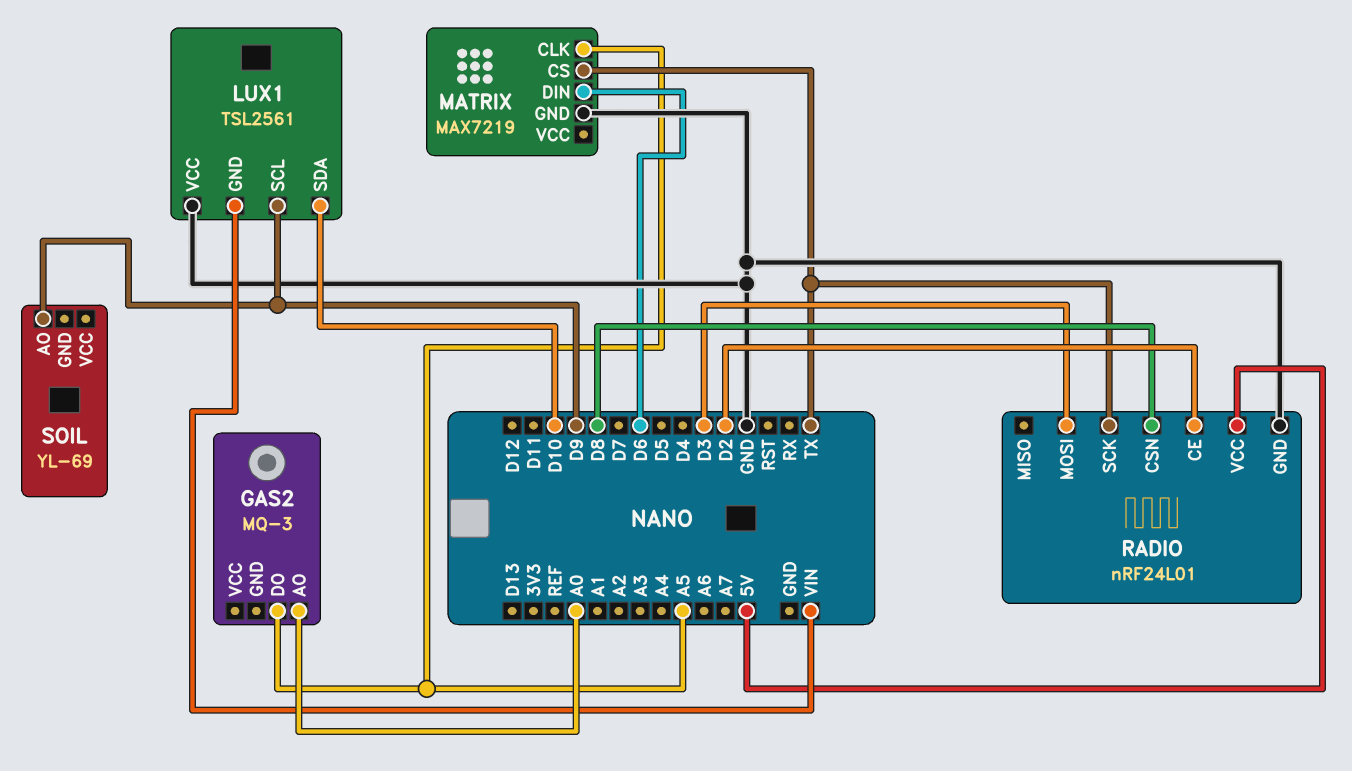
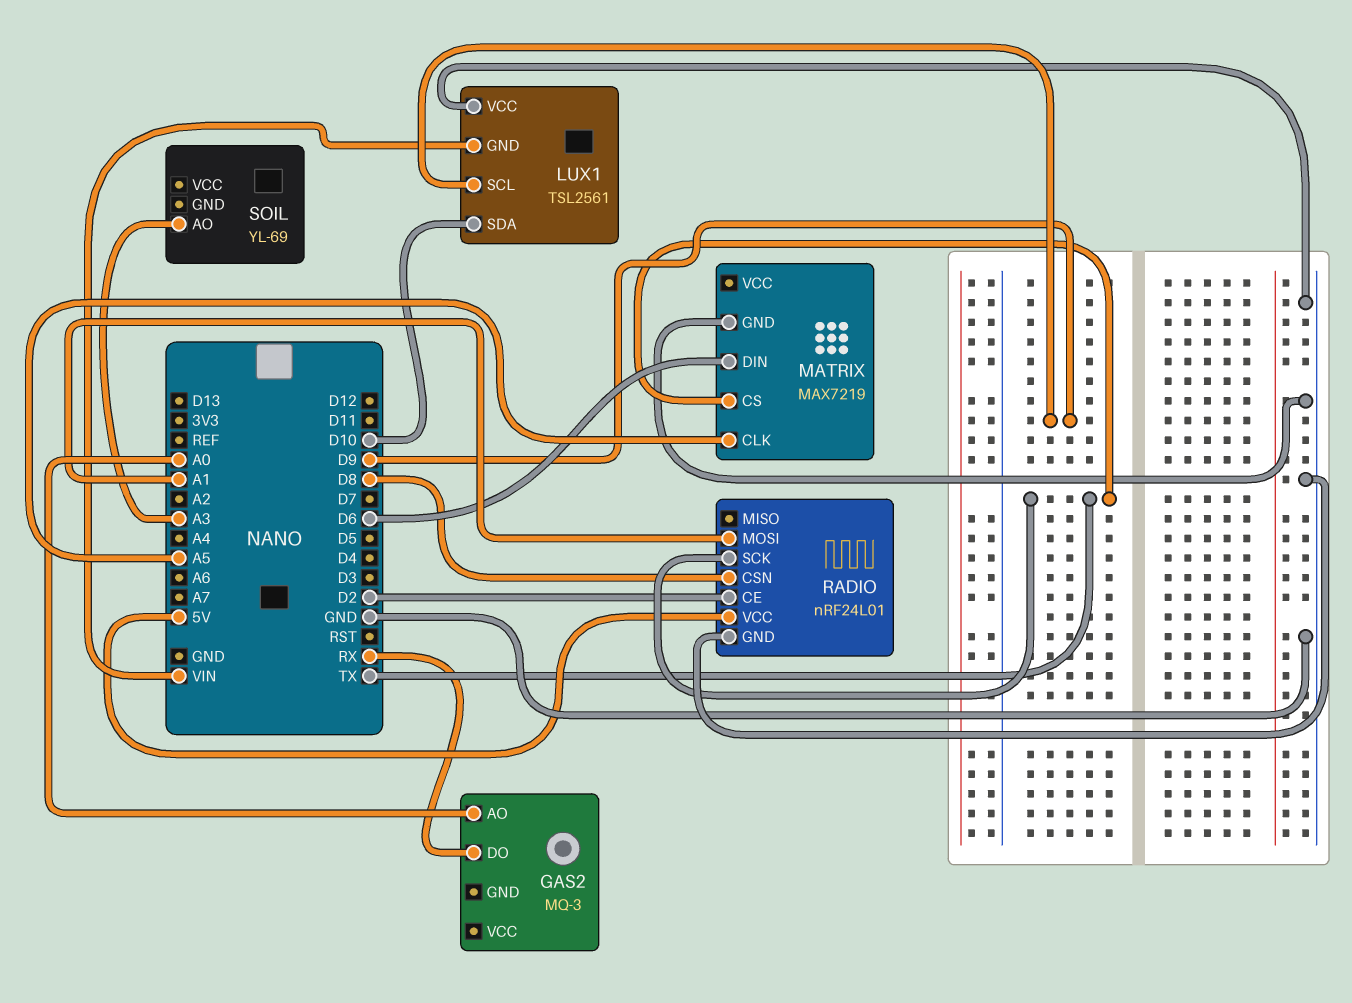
GAS2 pin DO: A5 -> RX
RADIO pin MOSI: D3 -> A1
SOIL pin AO: D9 -> A3

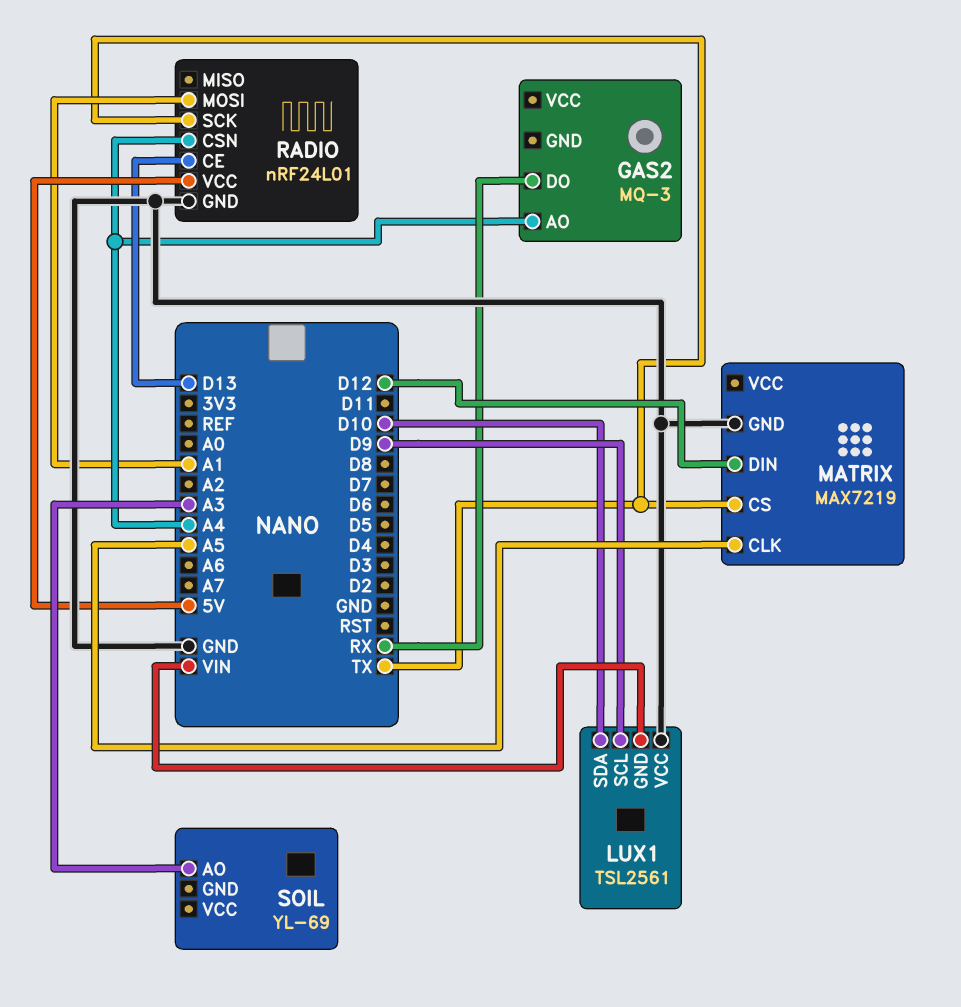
GAS2 pin AO: A0 -> A4
MATRIX pin DIN: D6 -> D12
RADIO pin CE: D2 -> D13
RADIO pin CSN: D8 -> A4

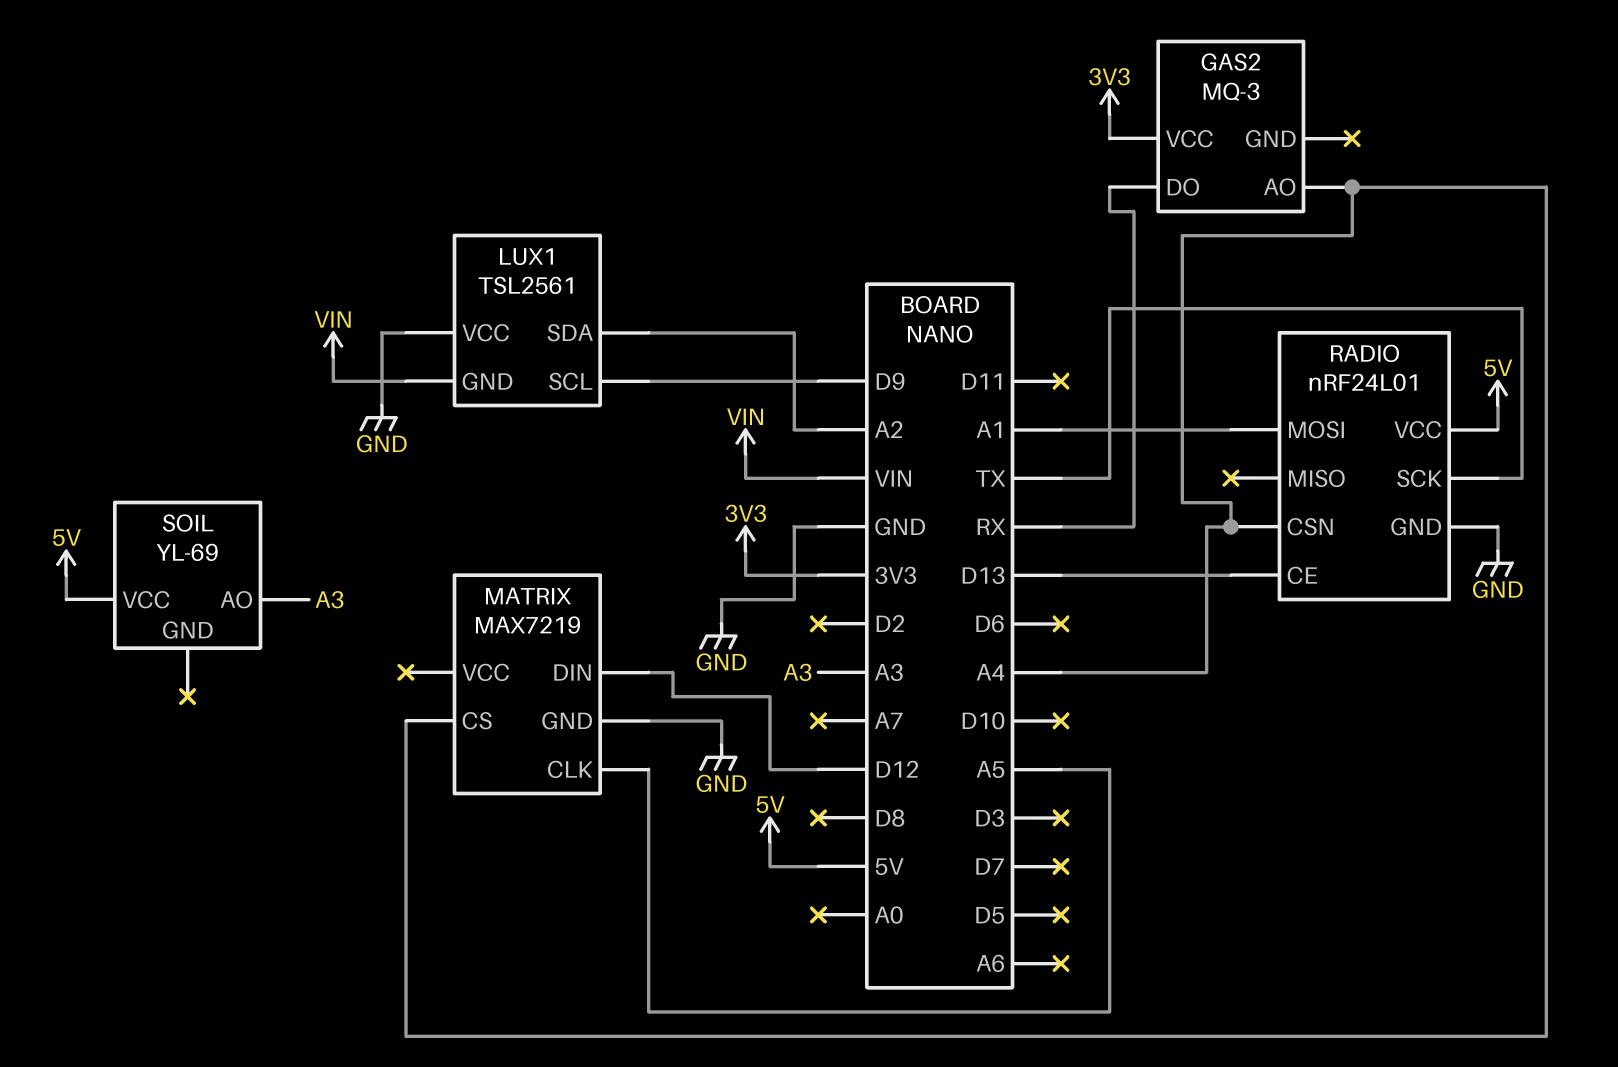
GAS2 pin VCC: none -> 3V3
LUX1 pin SDA: D10 -> A2
MATRIX pin CS: TX -> A4
SOIL pin VCC: none -> 5V

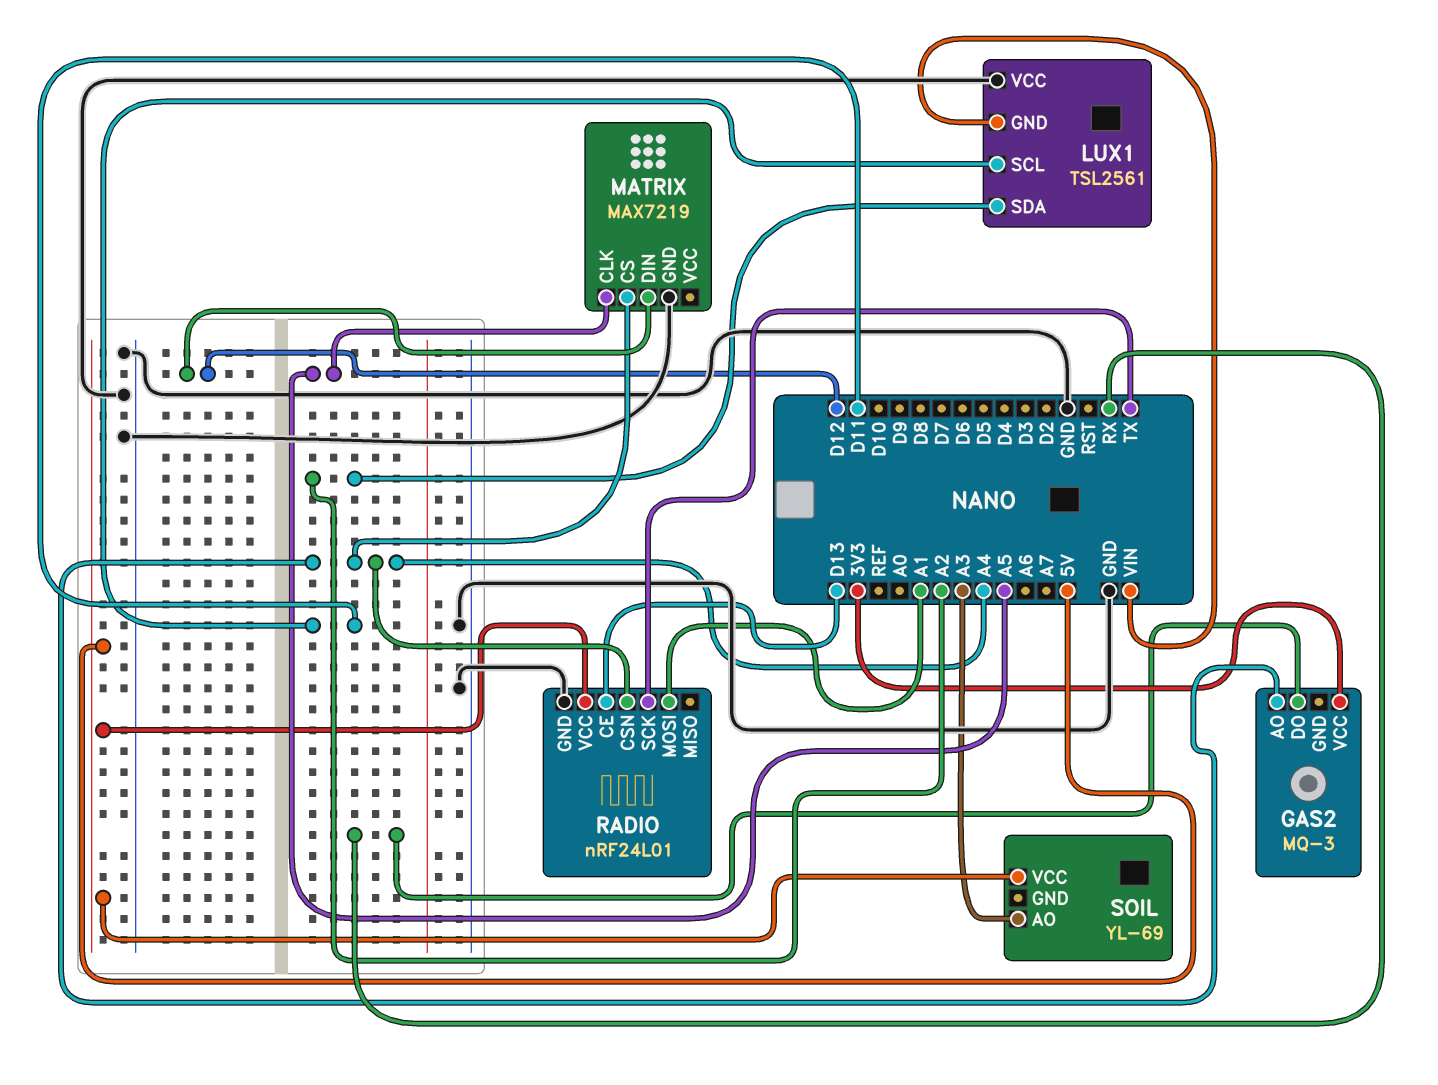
LUX1 pin SCL: D9 -> D11

